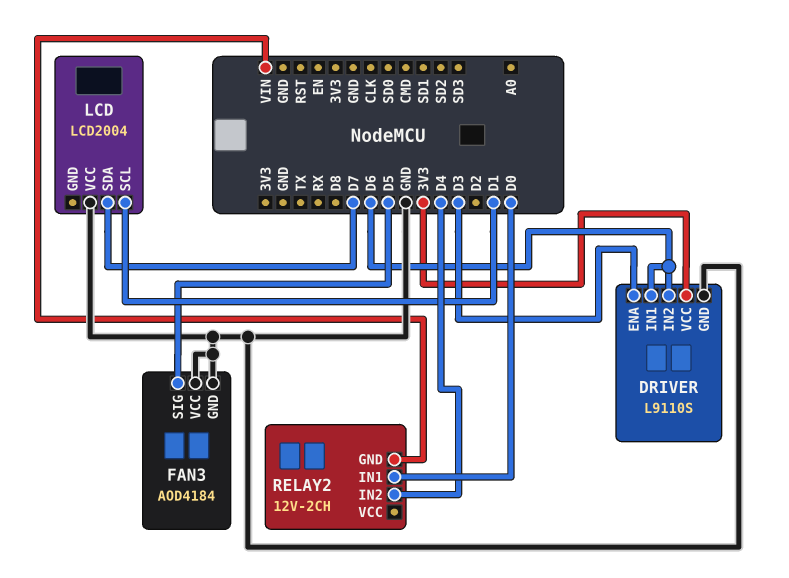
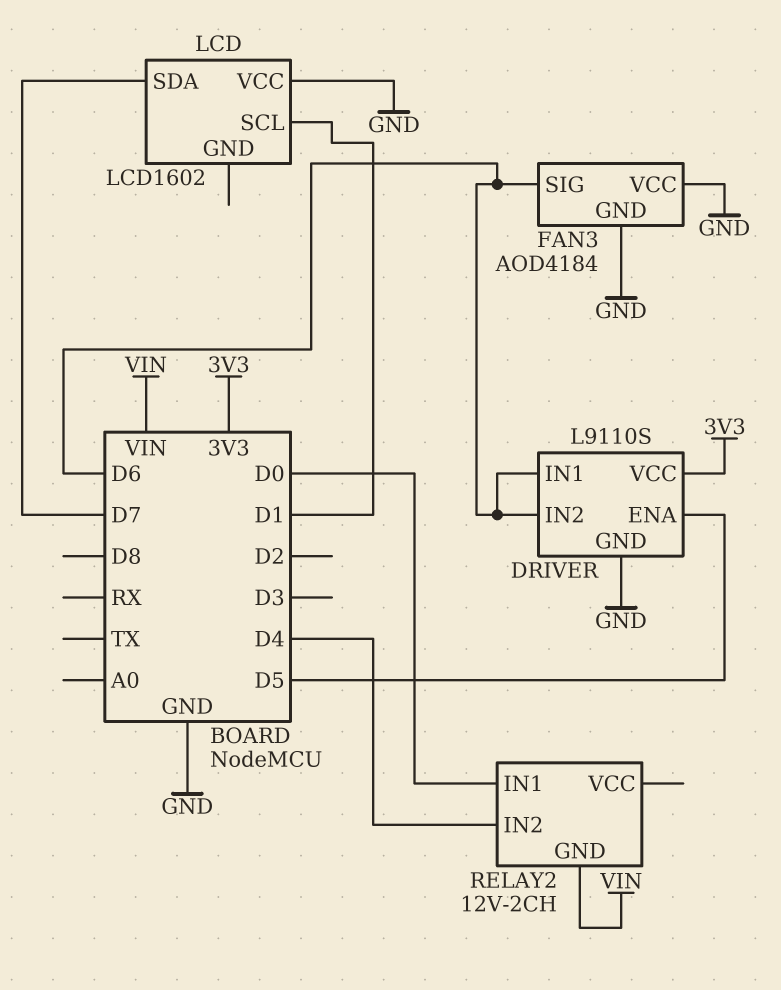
DRIVER pin ENA: D3 -> D5
FAN3 pin SIG: D5 -> D6
LCD: LCD2004 -> LCD1602

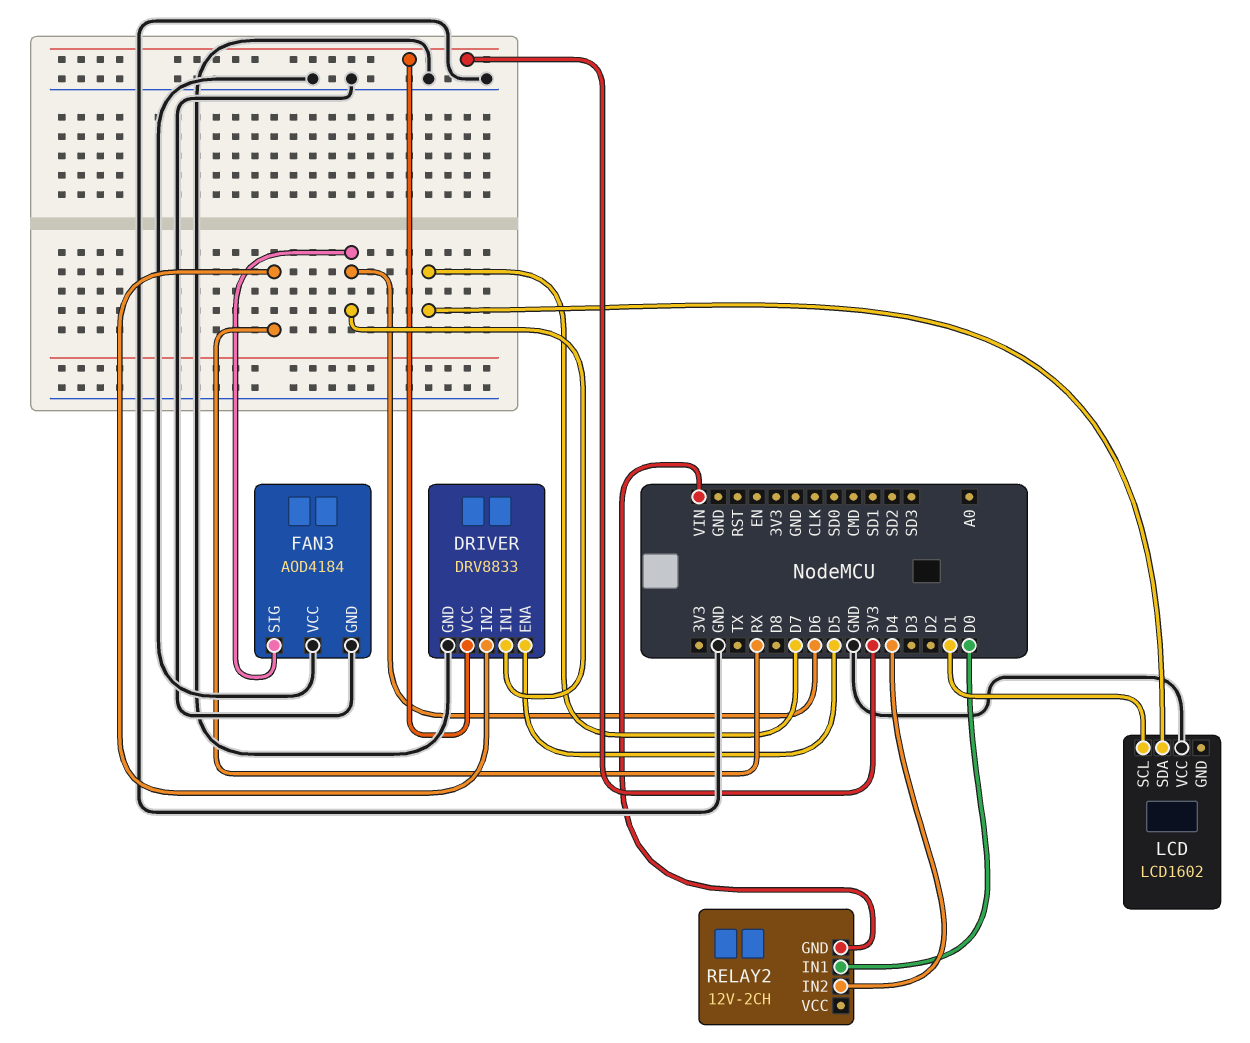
DRIVER: L9110S -> DRV8833
DRIVER pin IN2: D6 -> RX

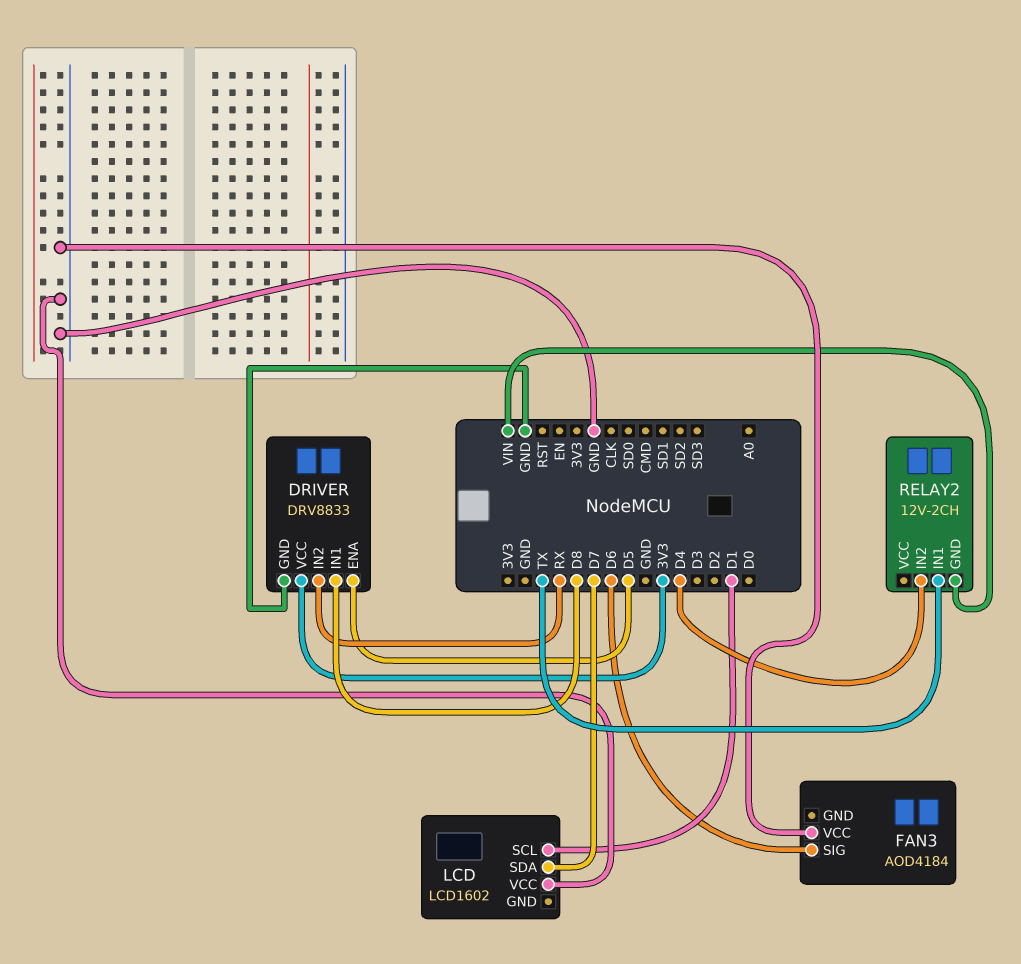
DRIVER pin IN1: D6 -> D8
FAN3 pin GND: GND -> none
RELAY2 pin IN1: D0 -> TX

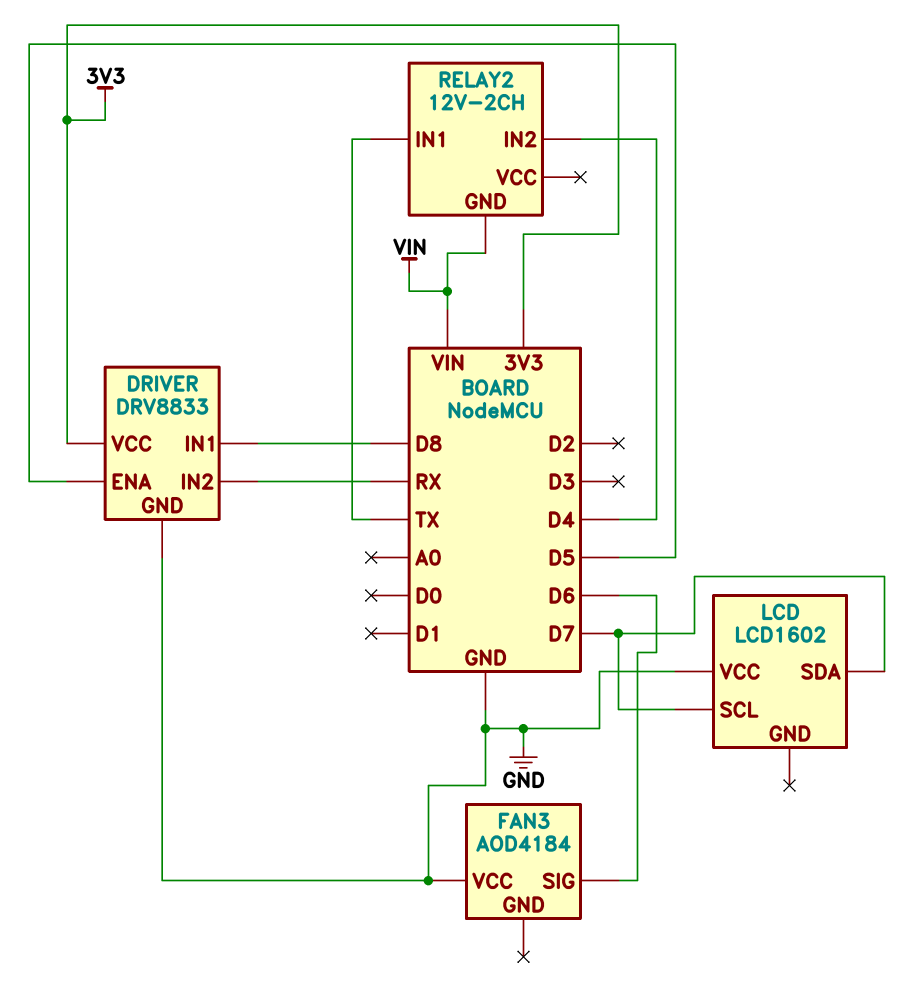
LCD pin SCL: D1 -> D7

